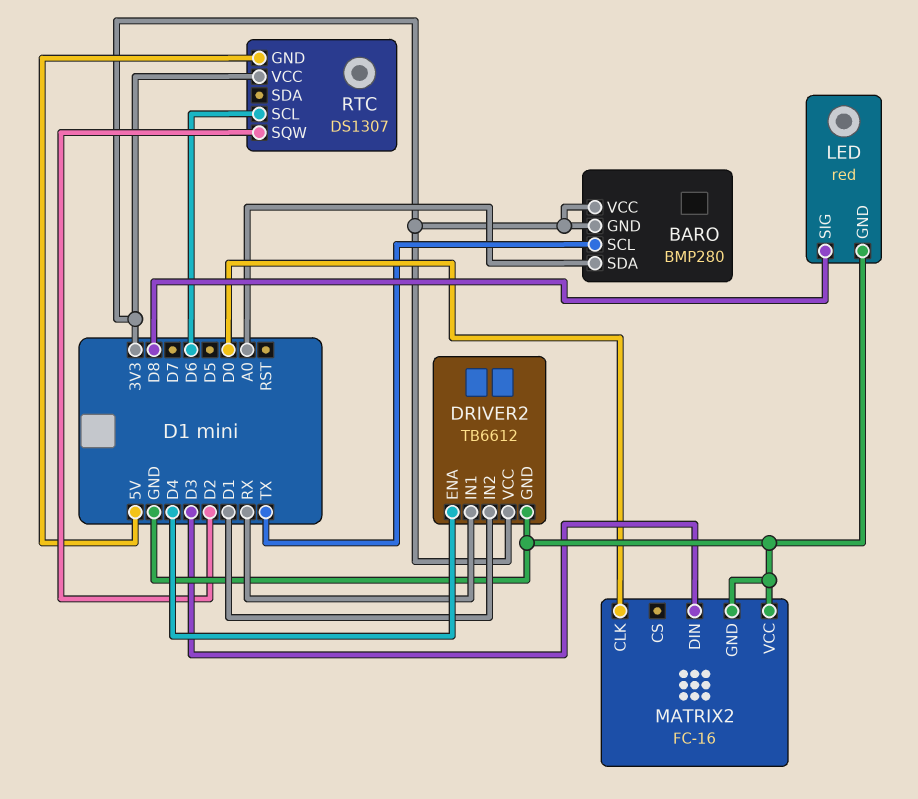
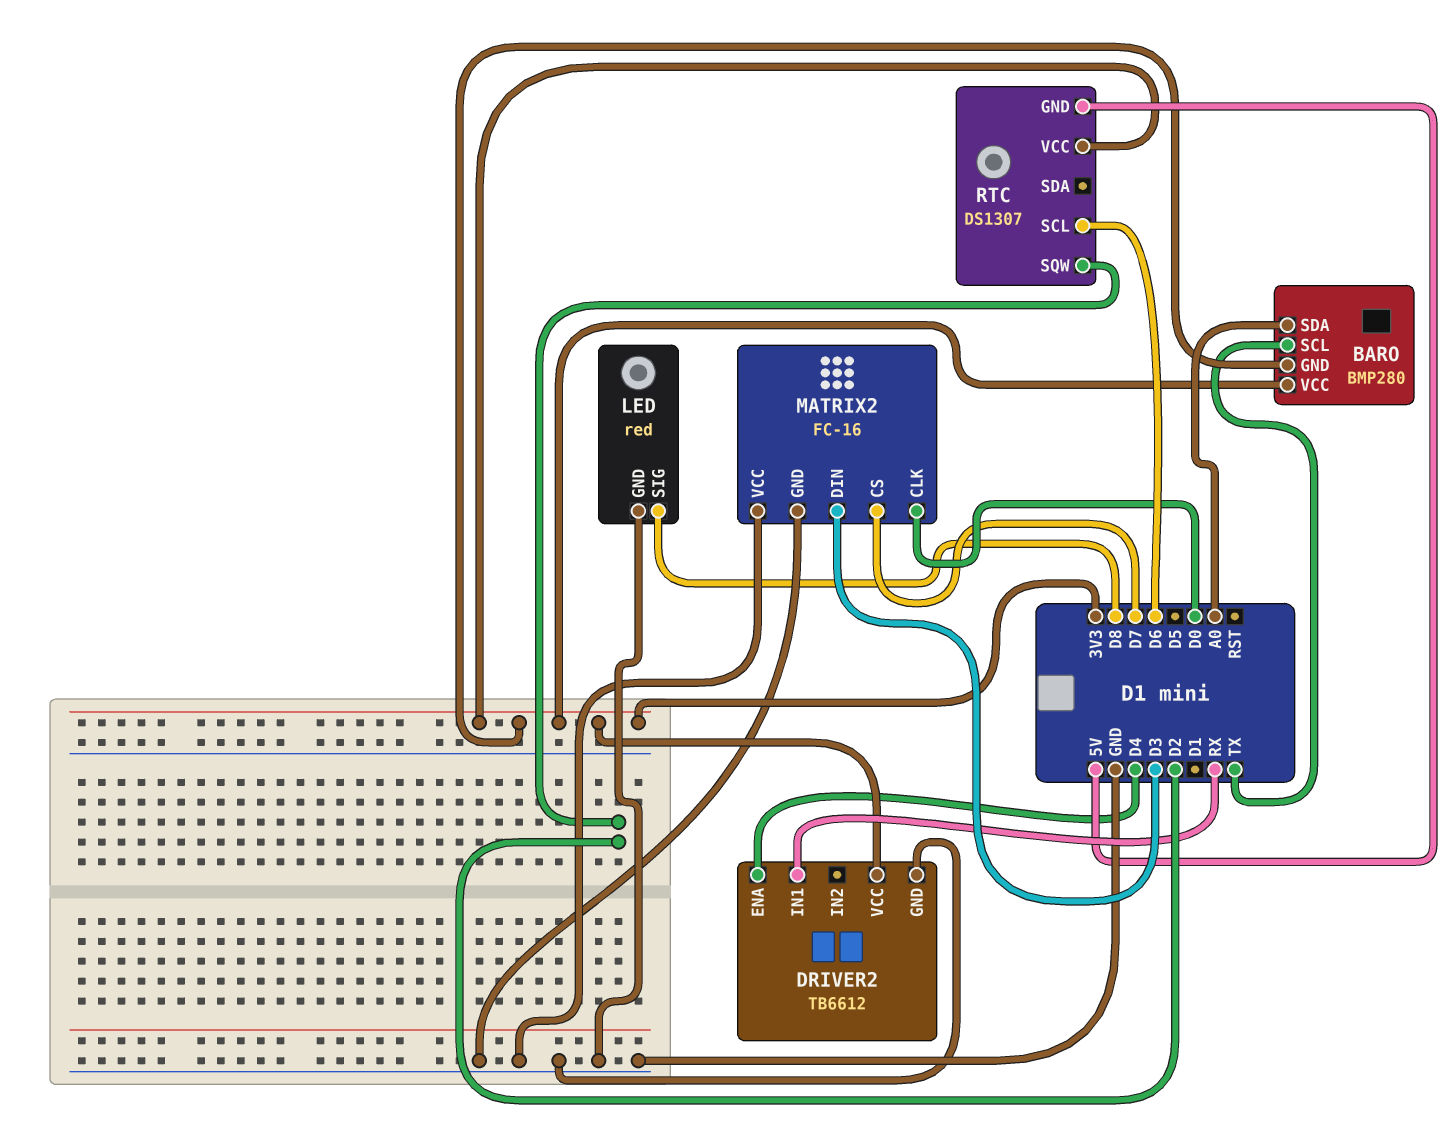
DRIVER2 pin IN2: D1 -> none
MATRIX2 pin CS: none -> D7

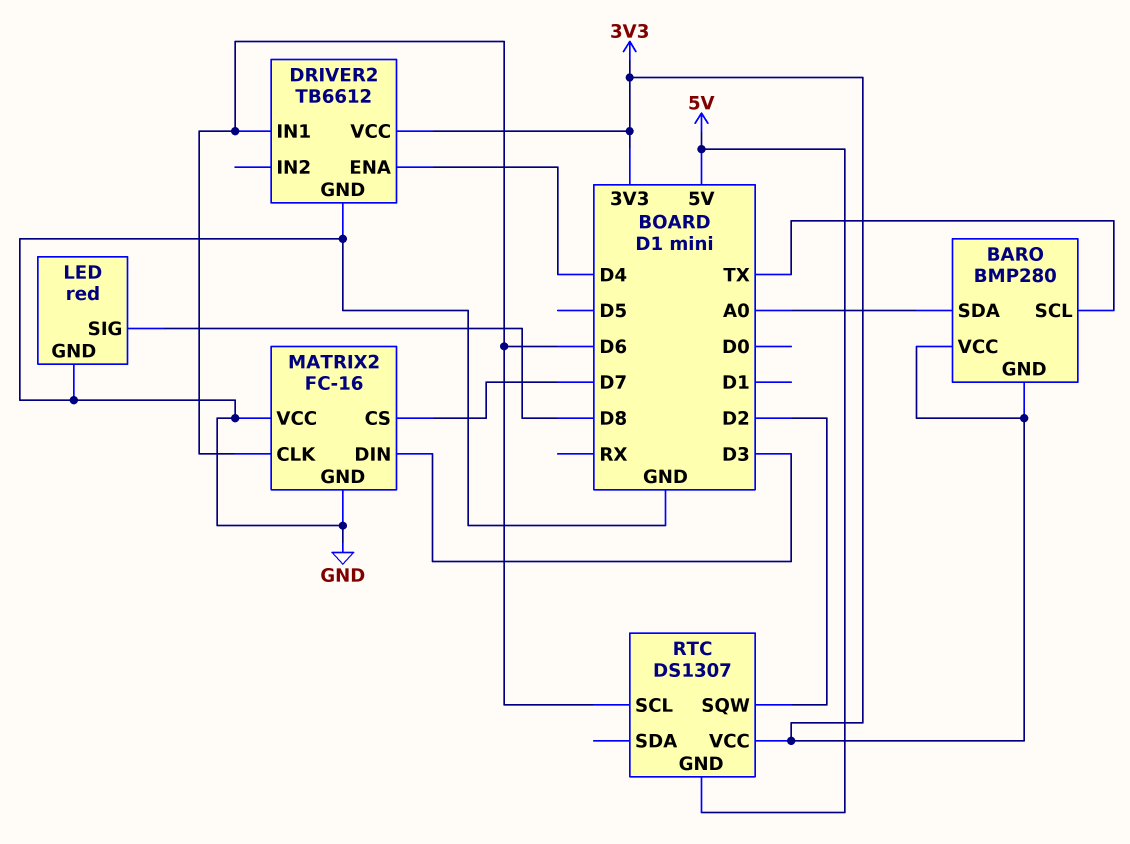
DRIVER2 pin IN1: RX -> D6
MATRIX2 pin CLK: D0 -> D6

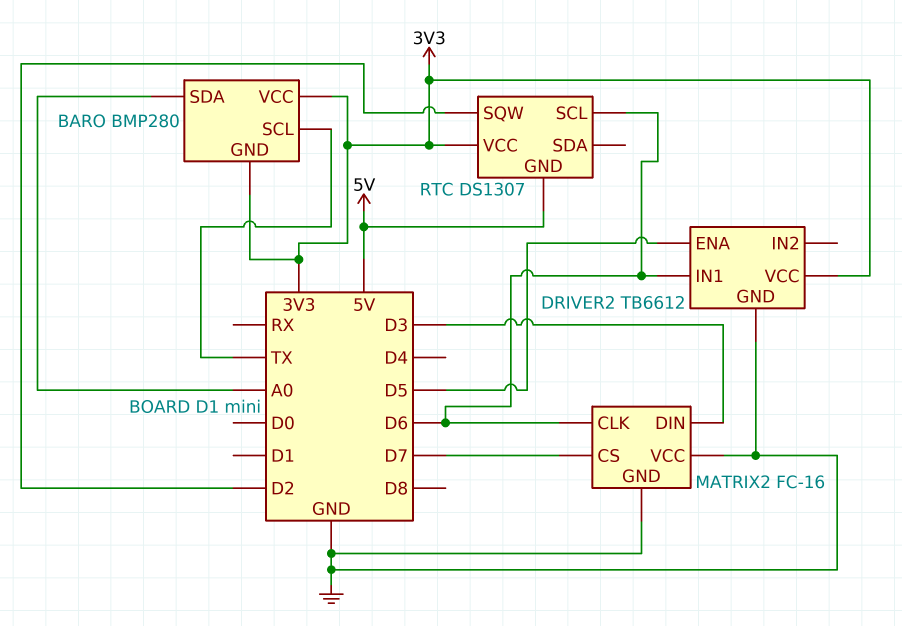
DRIVER2 pin ENA: D4 -> D5
LED: red -> none
LED pin GND: GND -> none
LED pin SIG: D8 -> none

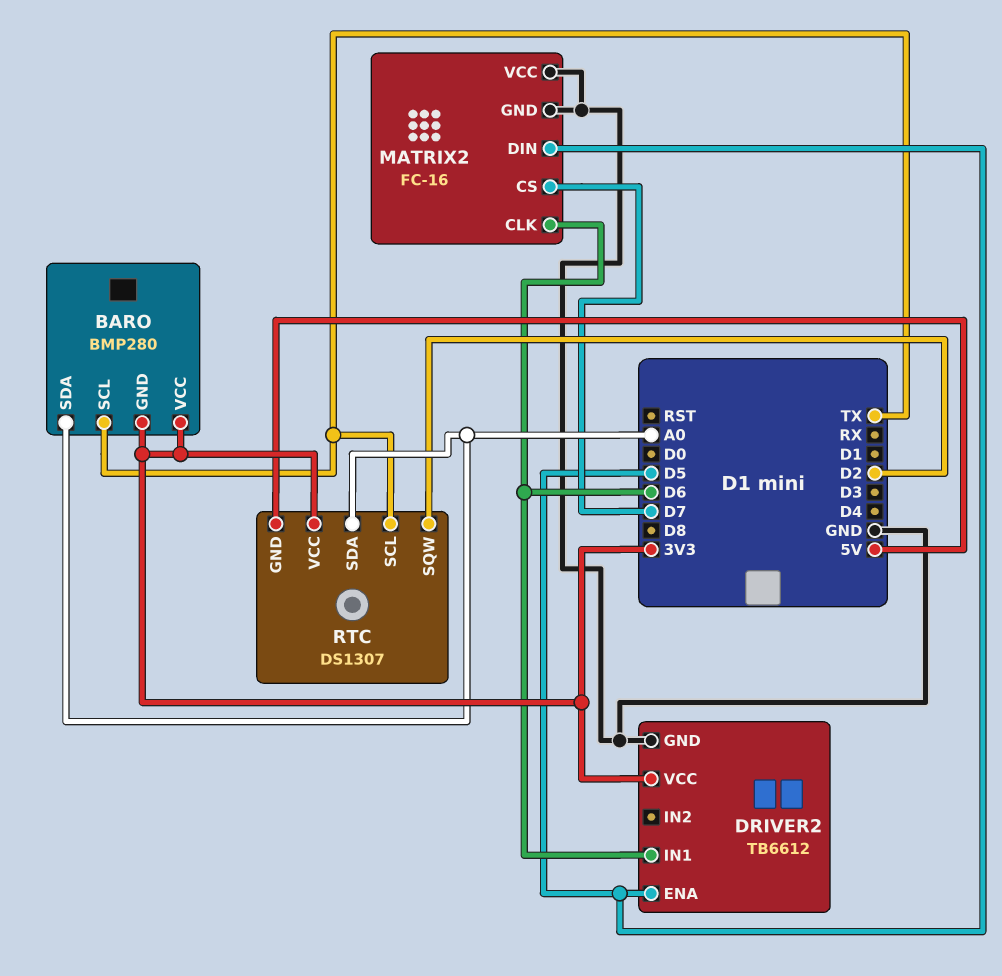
MATRIX2 pin DIN: D3 -> D5
RTC pin SCL: D6 -> TX
RTC pin SDA: none -> A0

